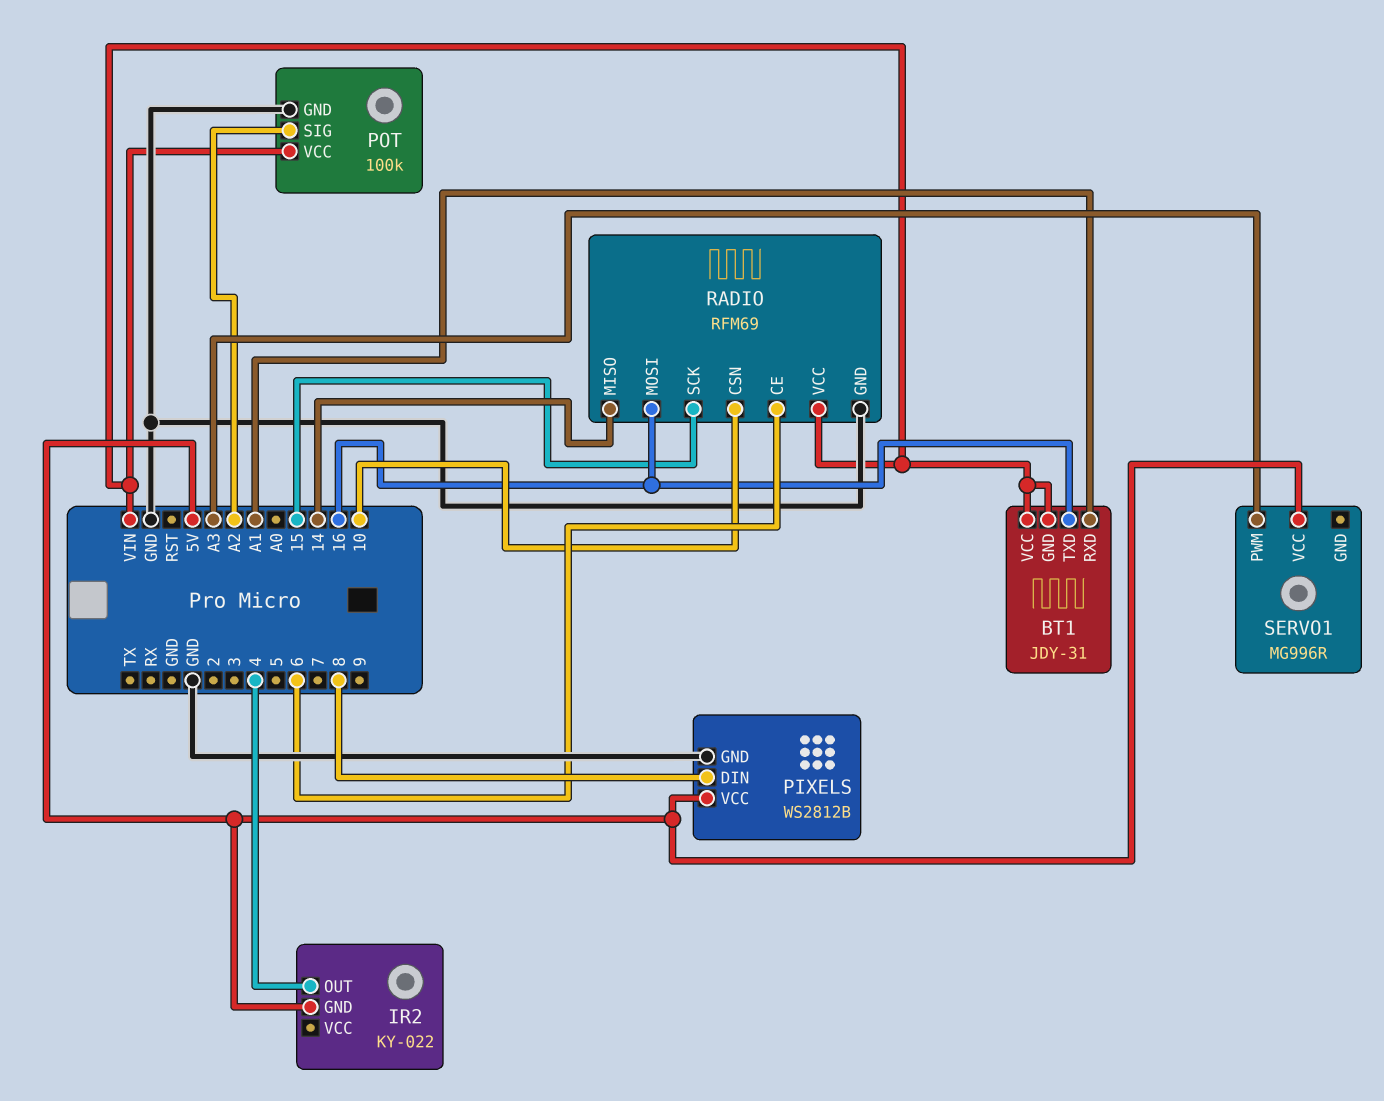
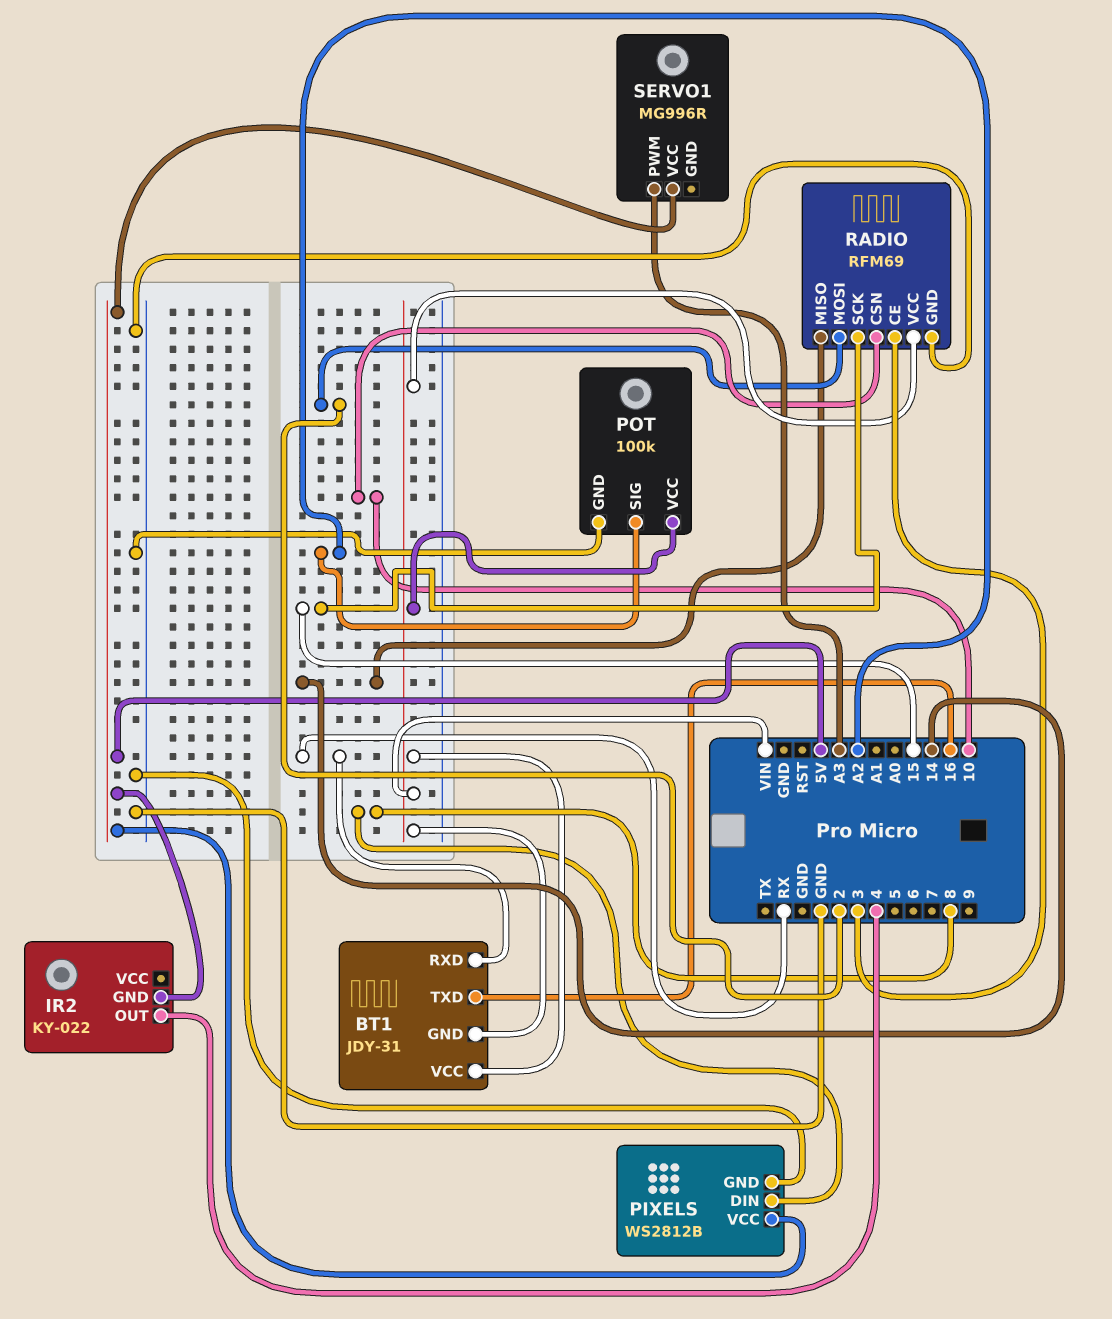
BT1 pin RXD: A1 -> RX
RADIO pin CE: 6 -> 3
RADIO pin MOSI: 16 -> 2

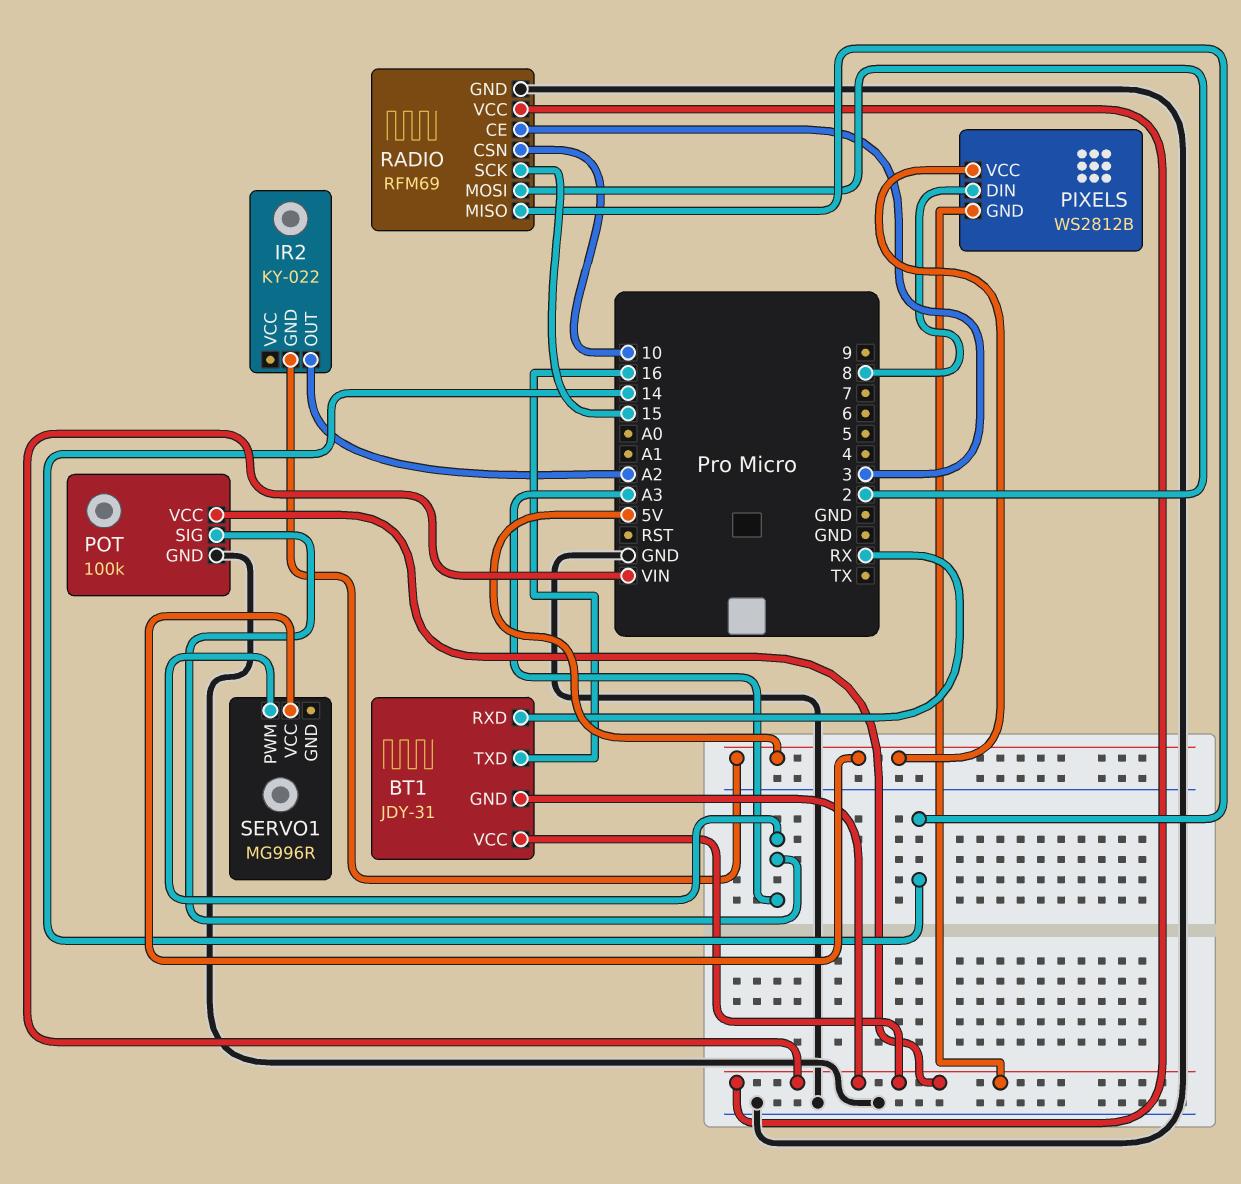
IR2 pin OUT: 4 -> A2
PIXELS pin GND: GND -> VIN
POT pin SIG: A2 -> A3

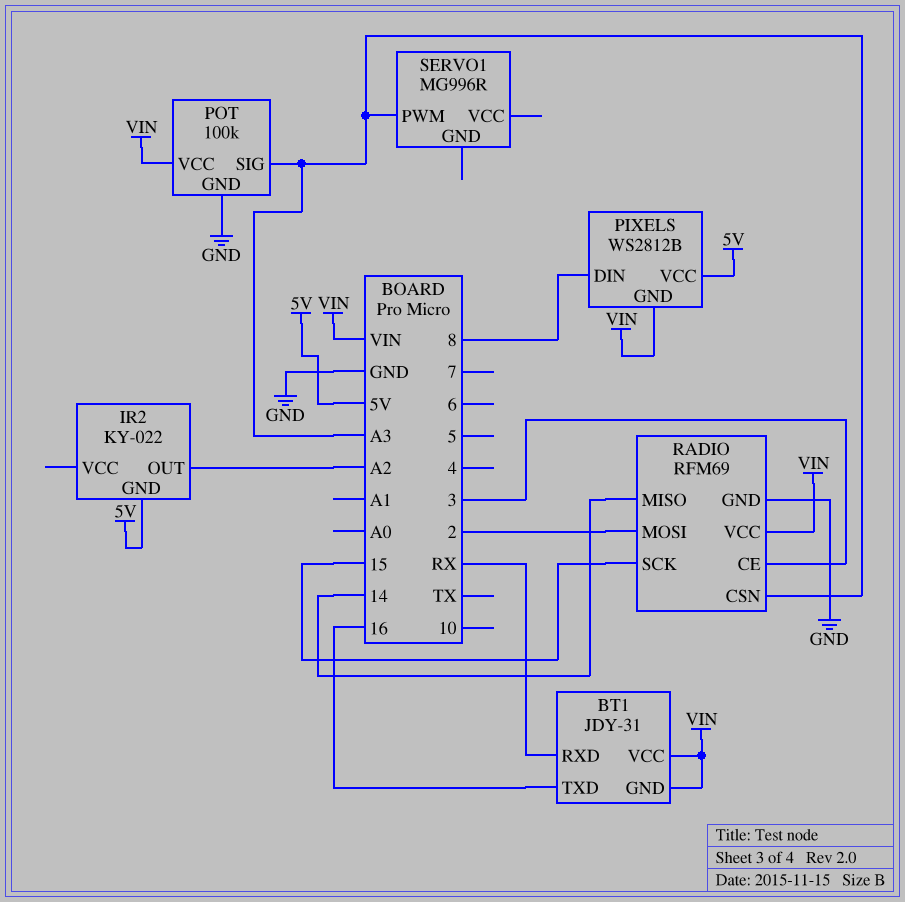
RADIO pin CSN: 10 -> A3
SERVO1 pin VCC: 5V -> none

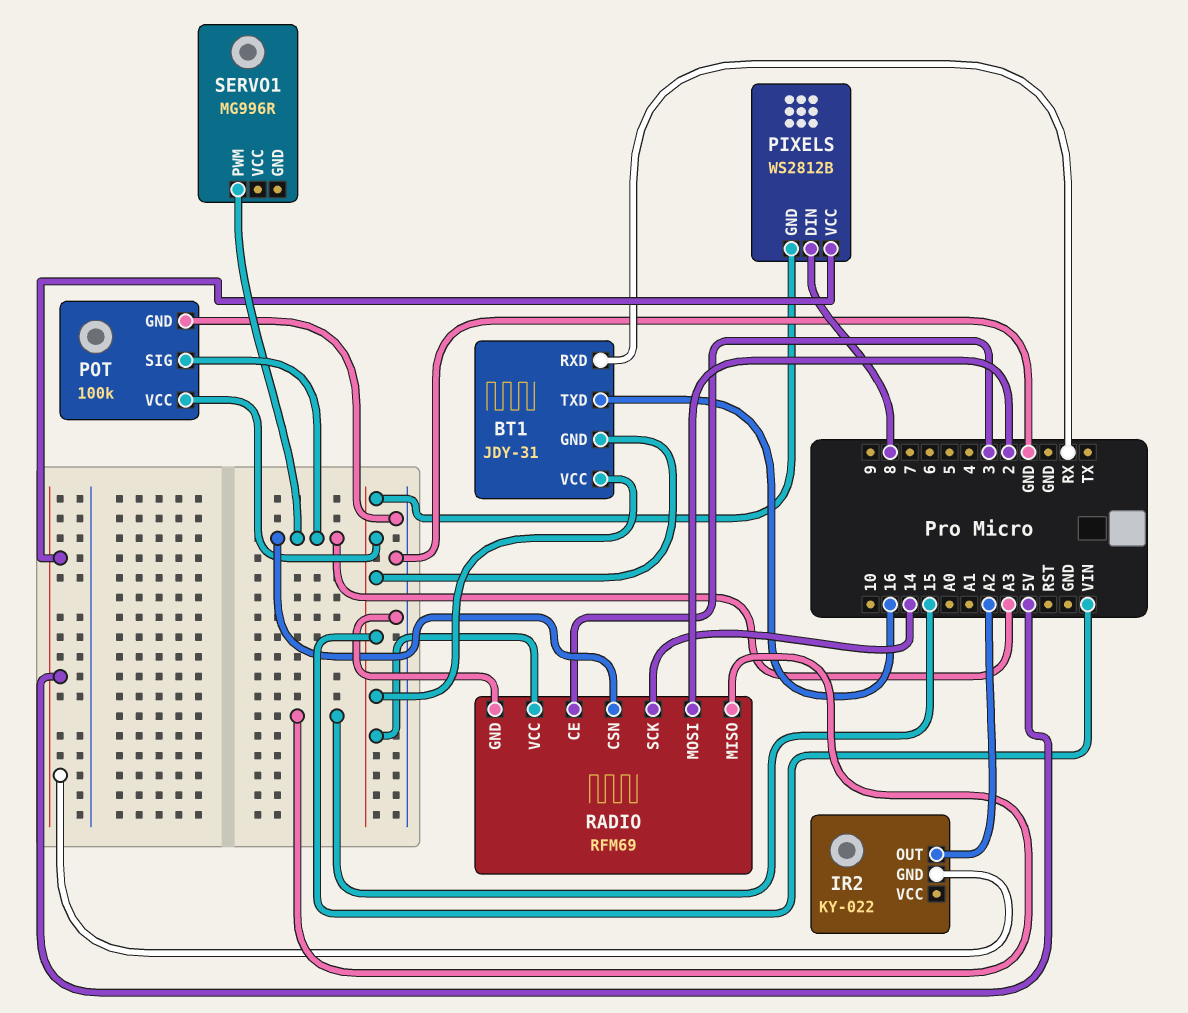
RADIO pin MISO: 14 -> 15
RADIO pin SCK: 15 -> 14

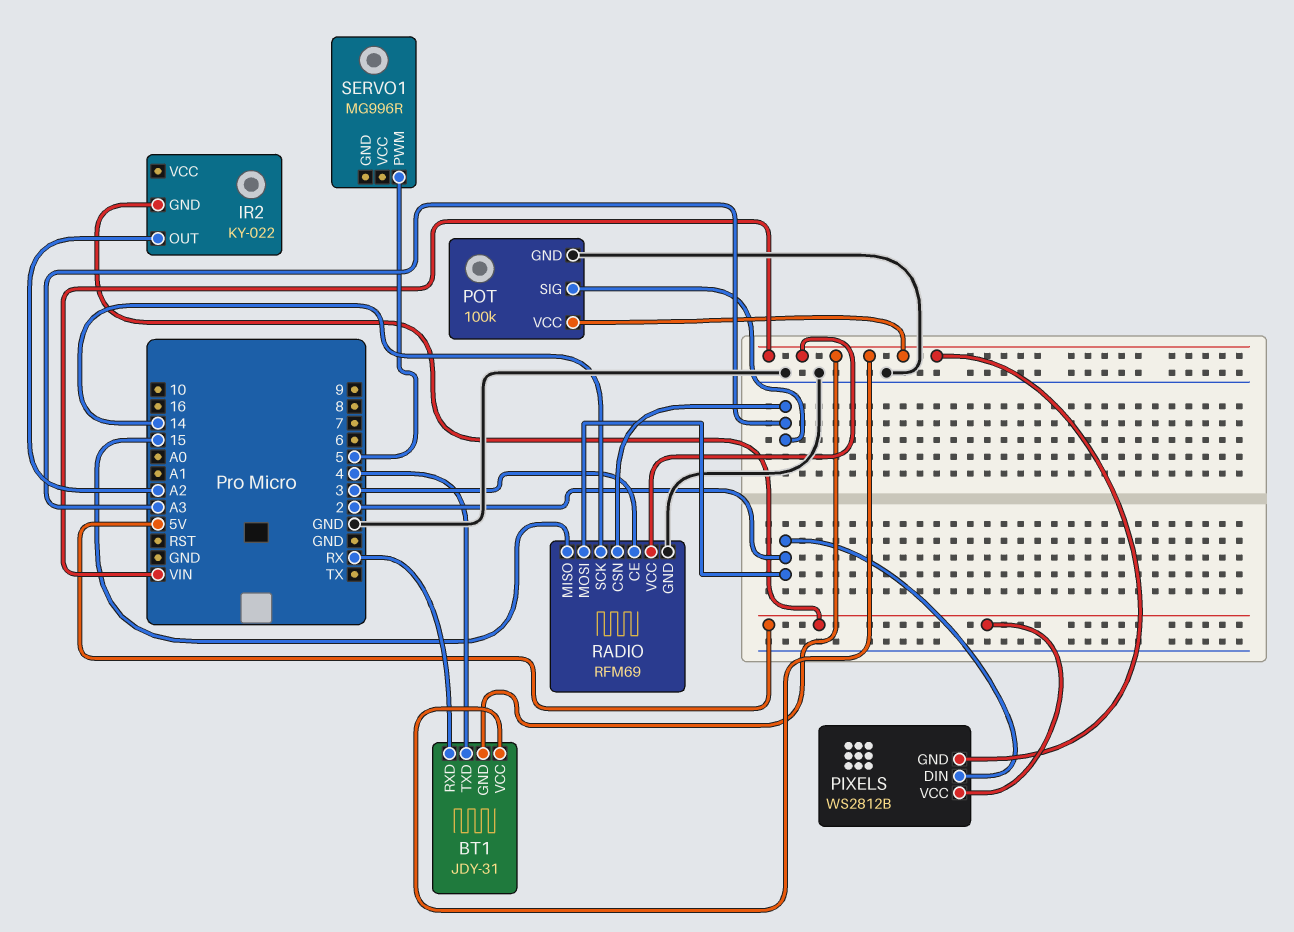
BT1 pin TXD: 16 -> 4
PIXELS pin DIN: 8 -> 2
SERVO1 pin PWM: A3 -> 5

